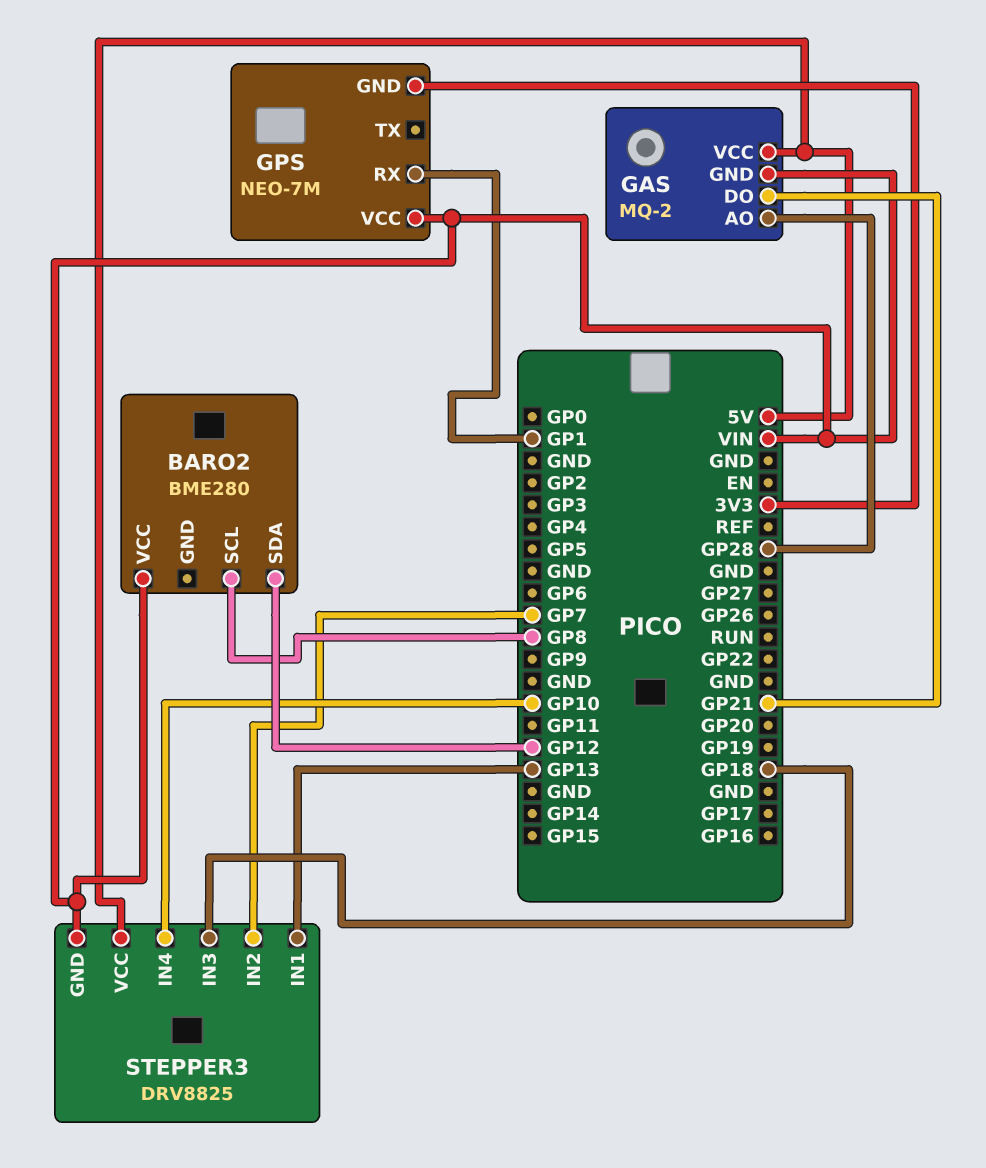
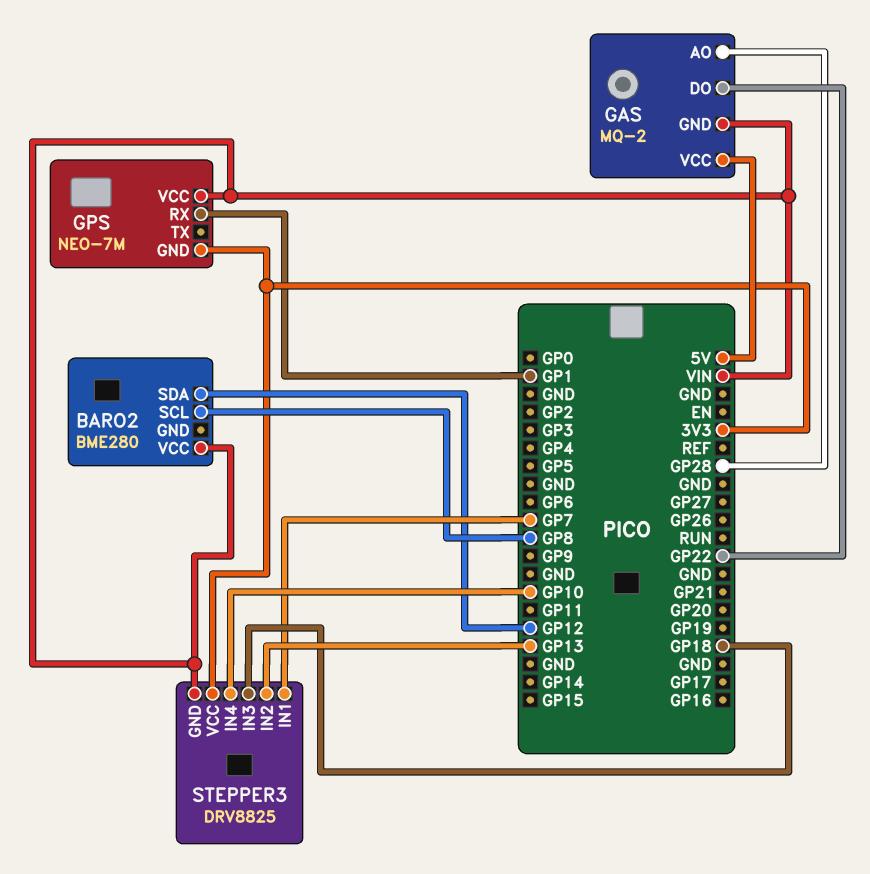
GAS pin DO: GP21 -> GP22
STEPPER3 pin IN1: GP13 -> GP7
STEPPER3 pin IN2: GP7 -> GP13
STEPPER3 pin VCC: 5V -> 3V3

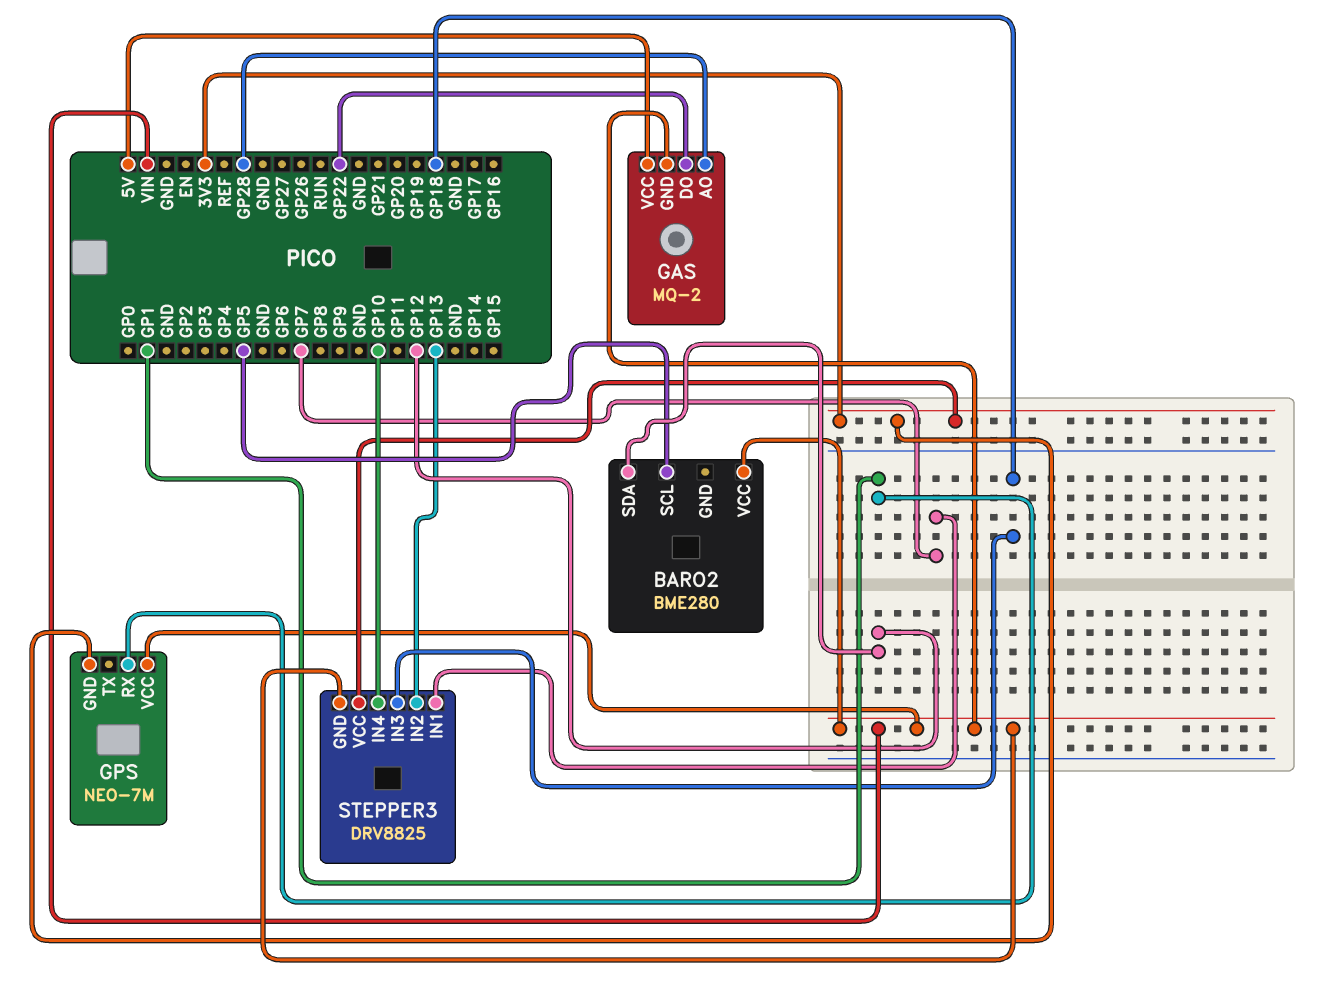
BARO2 pin SCL: GP8 -> GP5

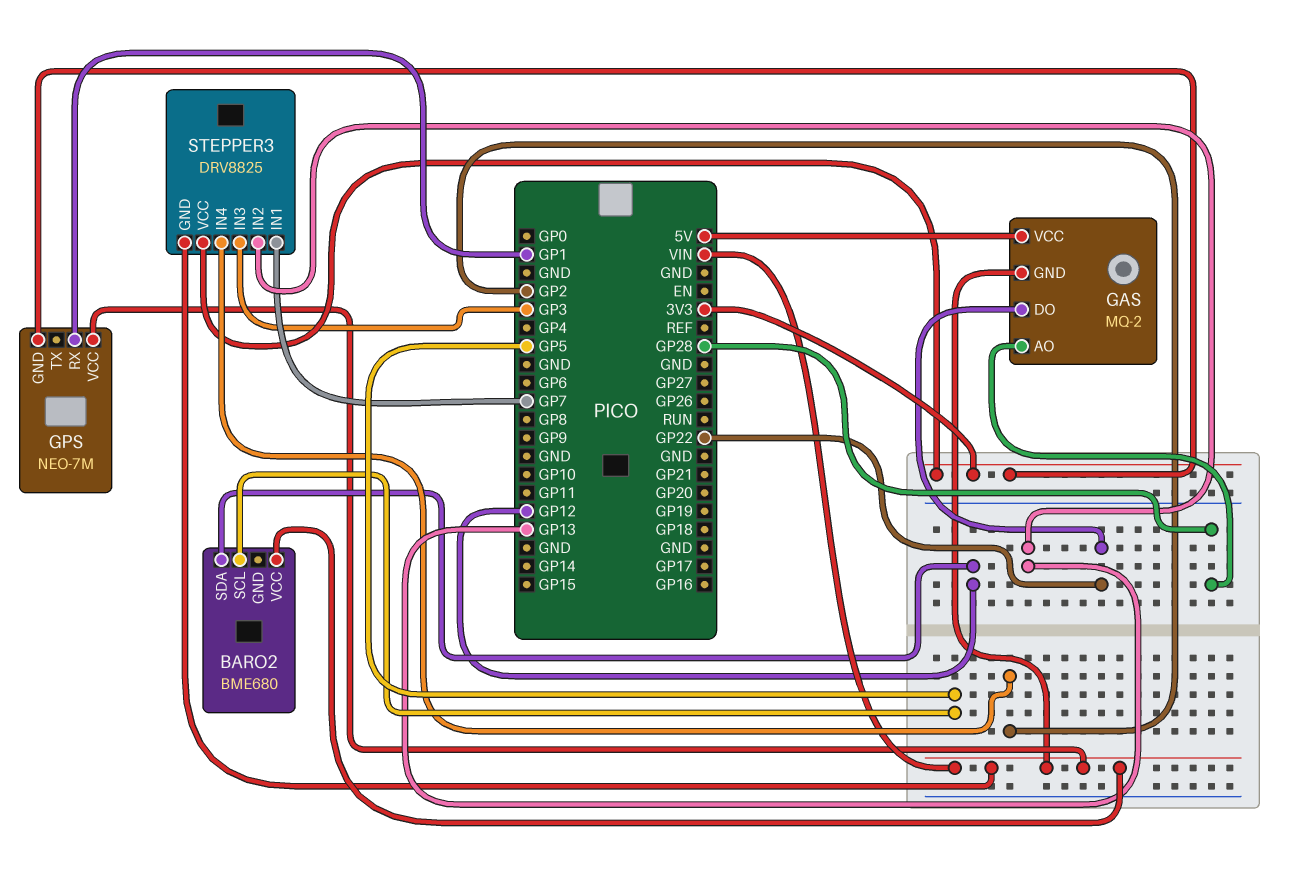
BARO2: BME280 -> BME680
STEPPER3 pin IN3: GP18 -> GP3
STEPPER3 pin IN4: GP10 -> GP2

